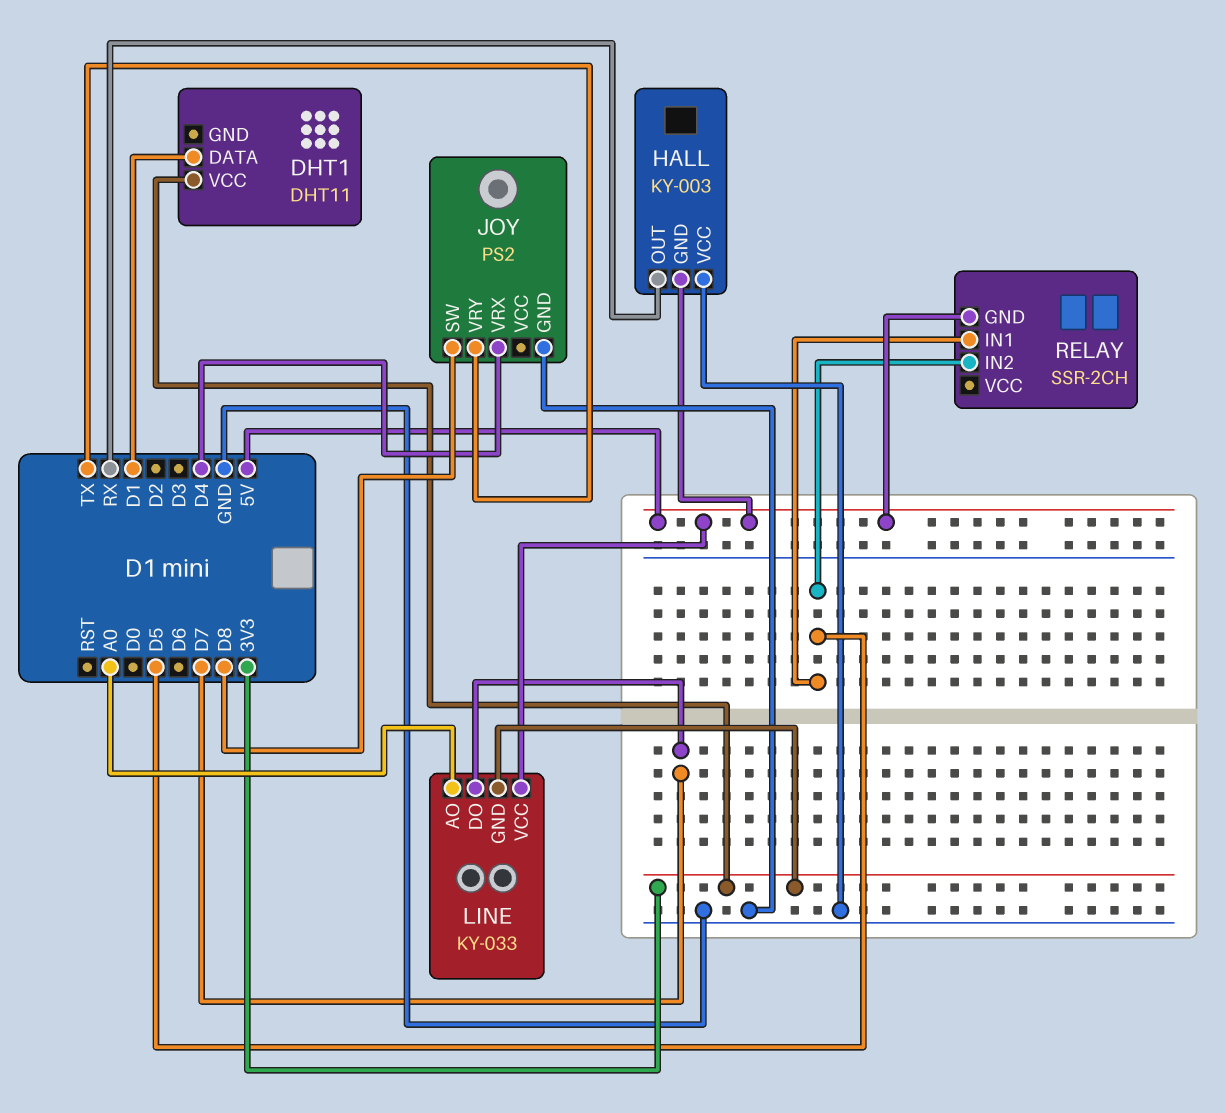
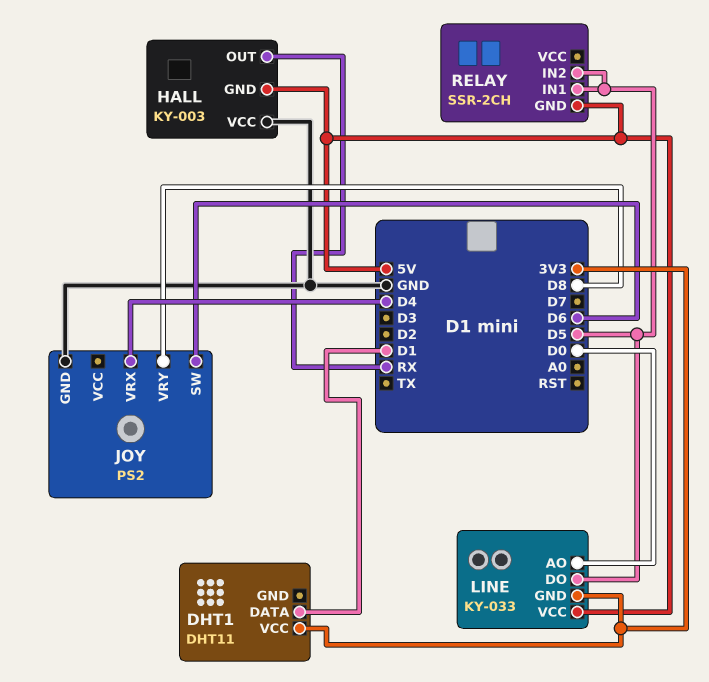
JOY pin SW: D8 -> D6
JOY pin VRY: TX -> D8
LINE pin AO: A0 -> D0
LINE pin DO: D7 -> D5

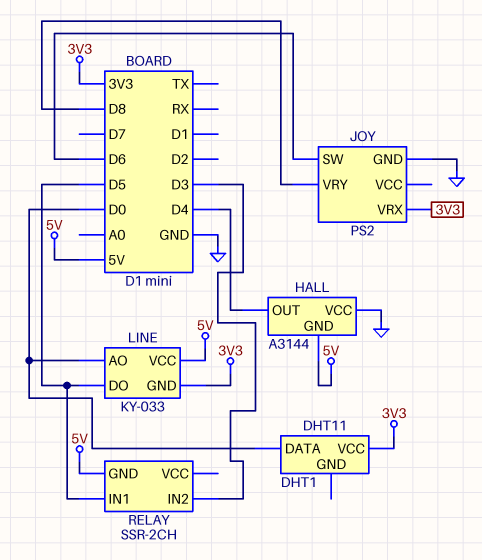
DHT1 pin DATA: D1 -> D0
HALL: KY-003 -> A3144
HALL pin OUT: RX -> D4
JOY pin VRX: D4 -> 3V3
RELAY pin IN2: D5 -> D3

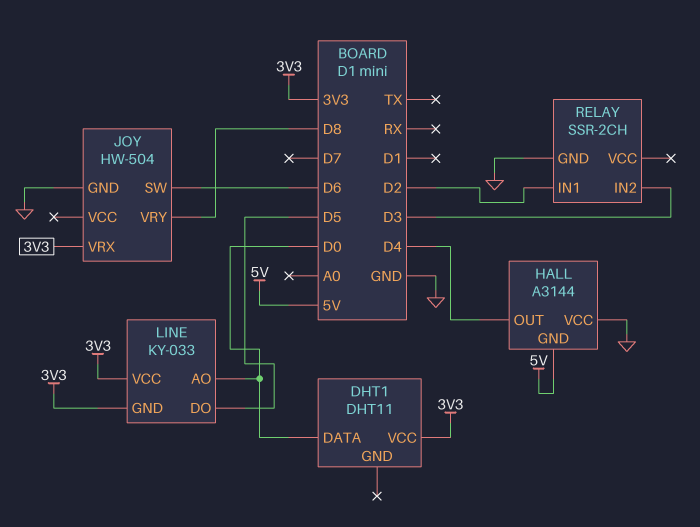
JOY: PS2 -> HW-504
LINE pin VCC: 5V -> 3V3
RELAY pin GND: 5V -> GND
RELAY pin IN1: D5 -> D2

